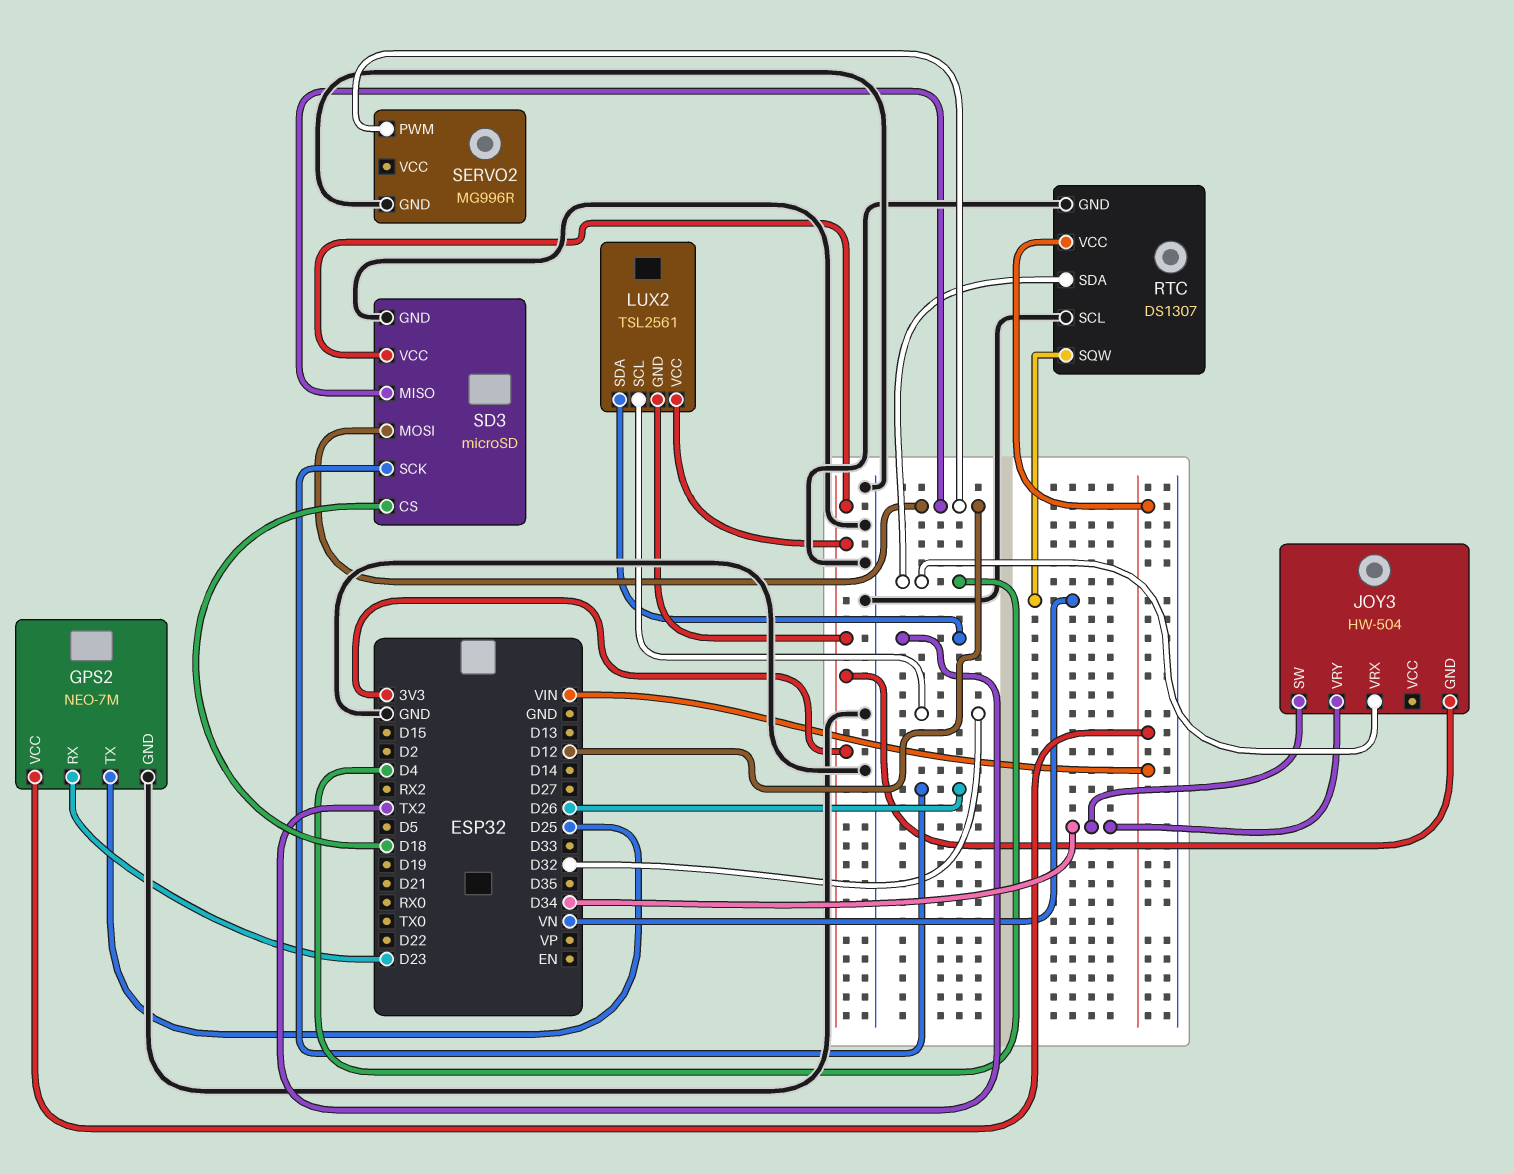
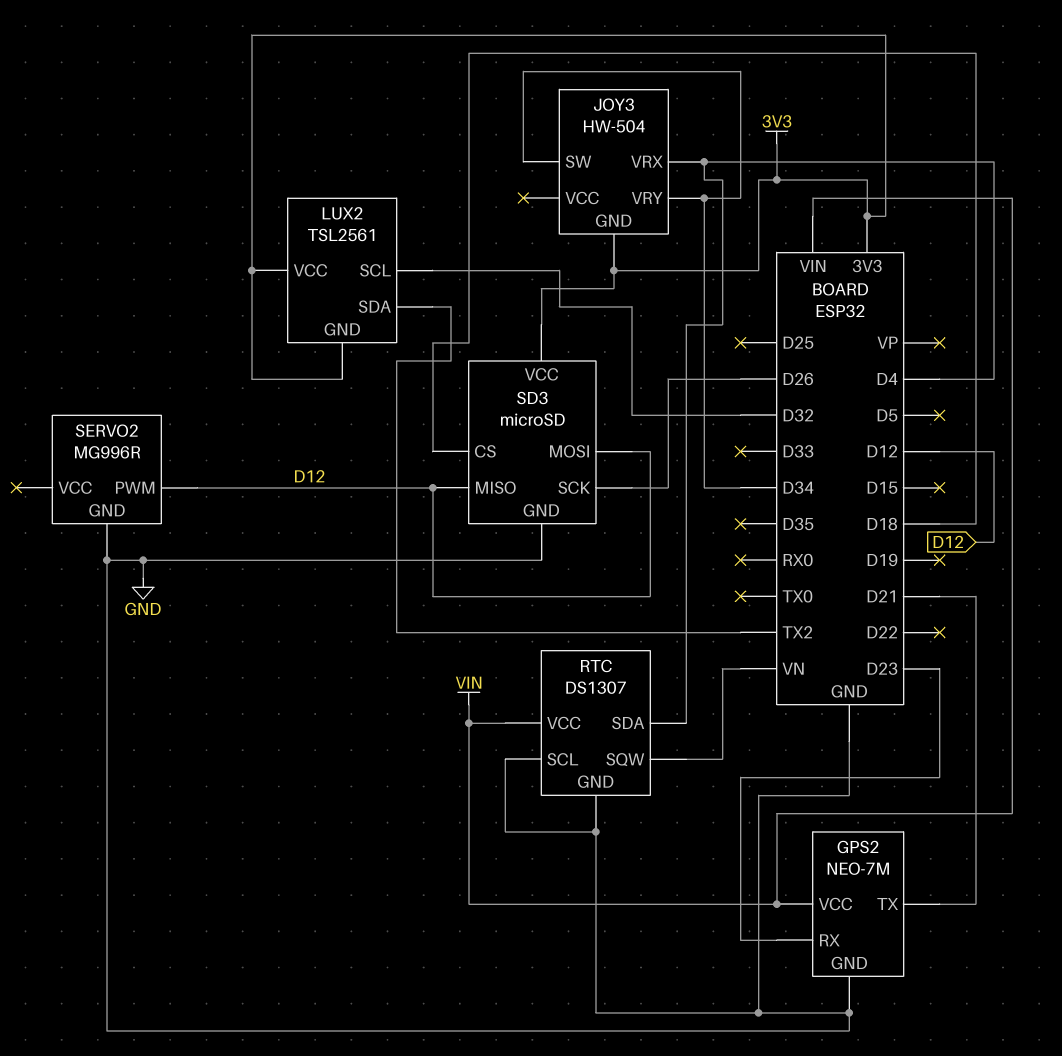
GPS2 pin TX: D25 -> D21

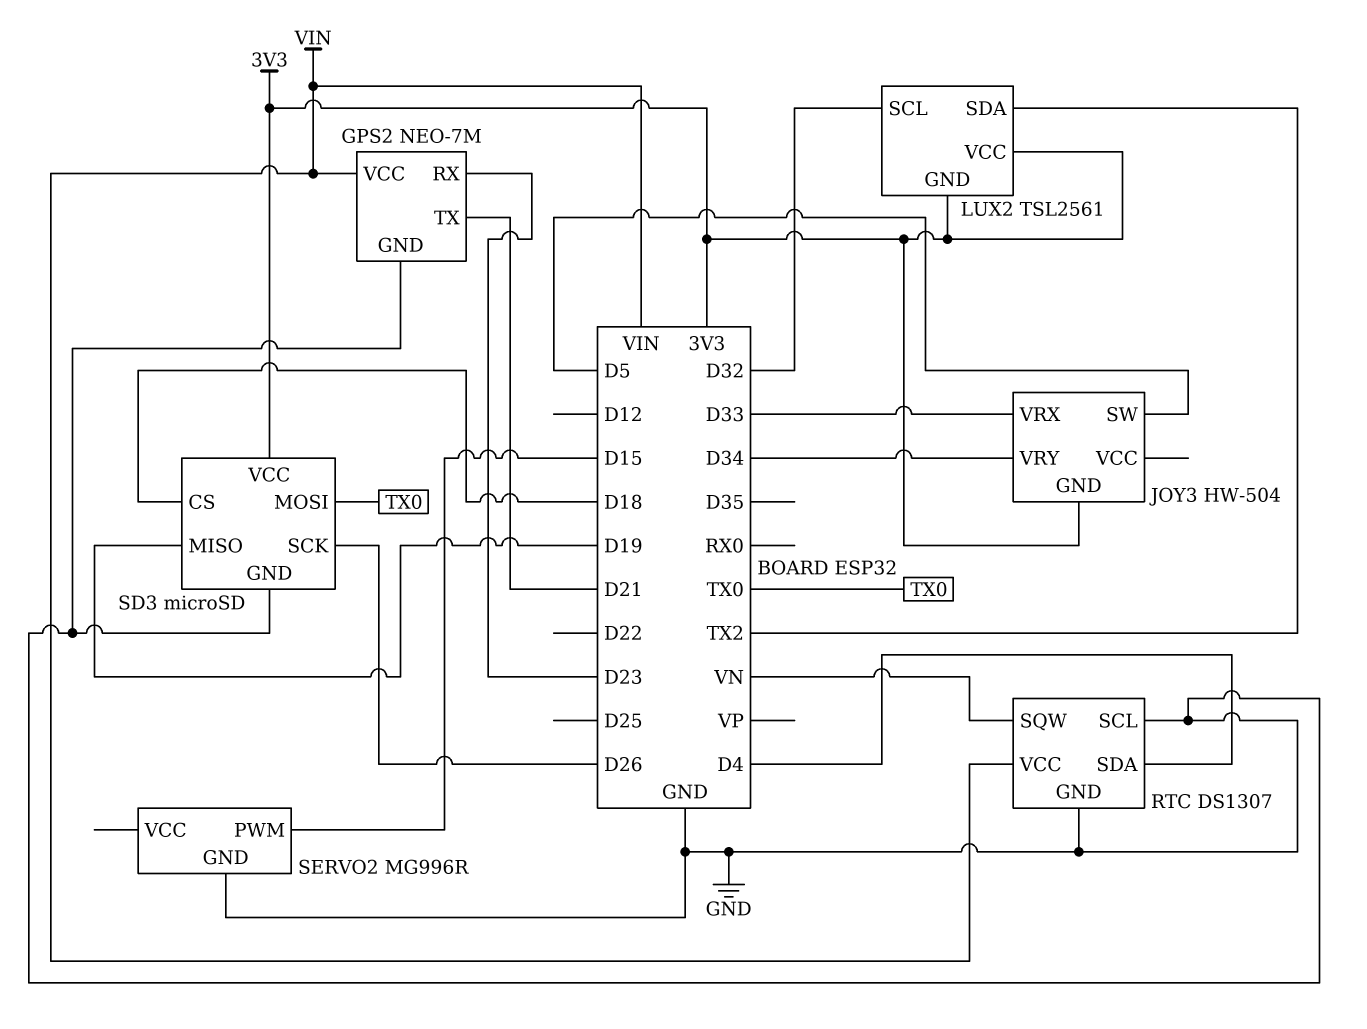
JOY3 pin SW: D34 -> D5
JOY3 pin VRX: D4 -> D33
SD3 pin MISO: D12 -> D19
SD3 pin MOSI: D12 -> TX0
SERVO2 pin PWM: D12 -> D15

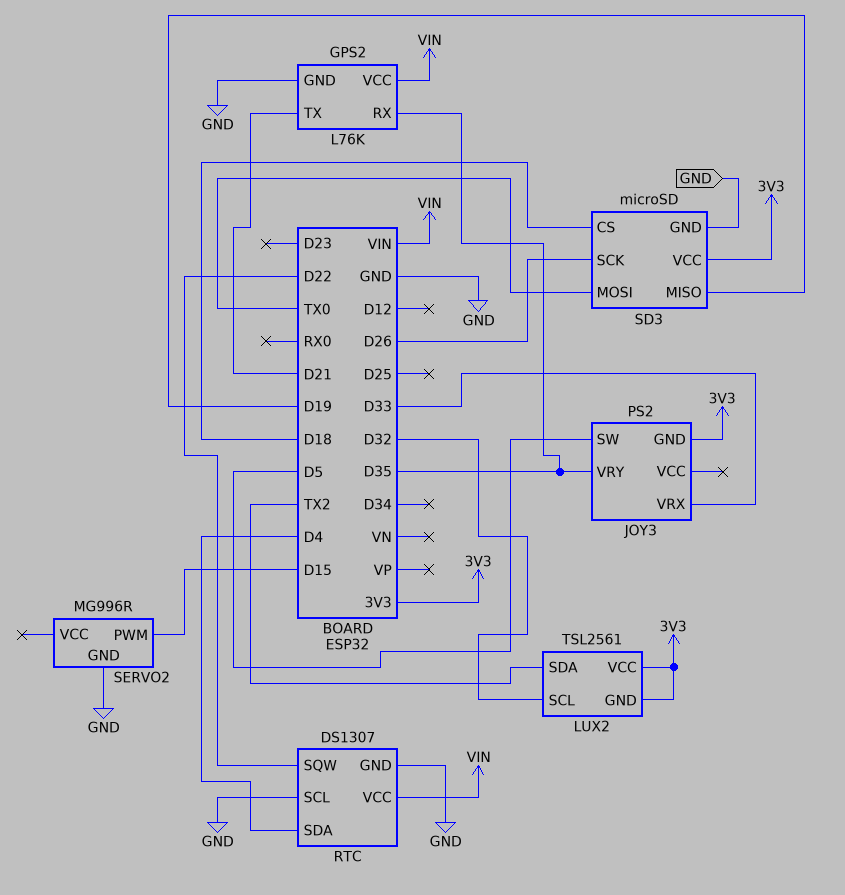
GPS2: NEO-7M -> L76K
GPS2 pin RX: D23 -> D35
JOY3: HW-504 -> PS2
JOY3 pin VRY: D34 -> D35
RTC pin SQW: VN -> D22

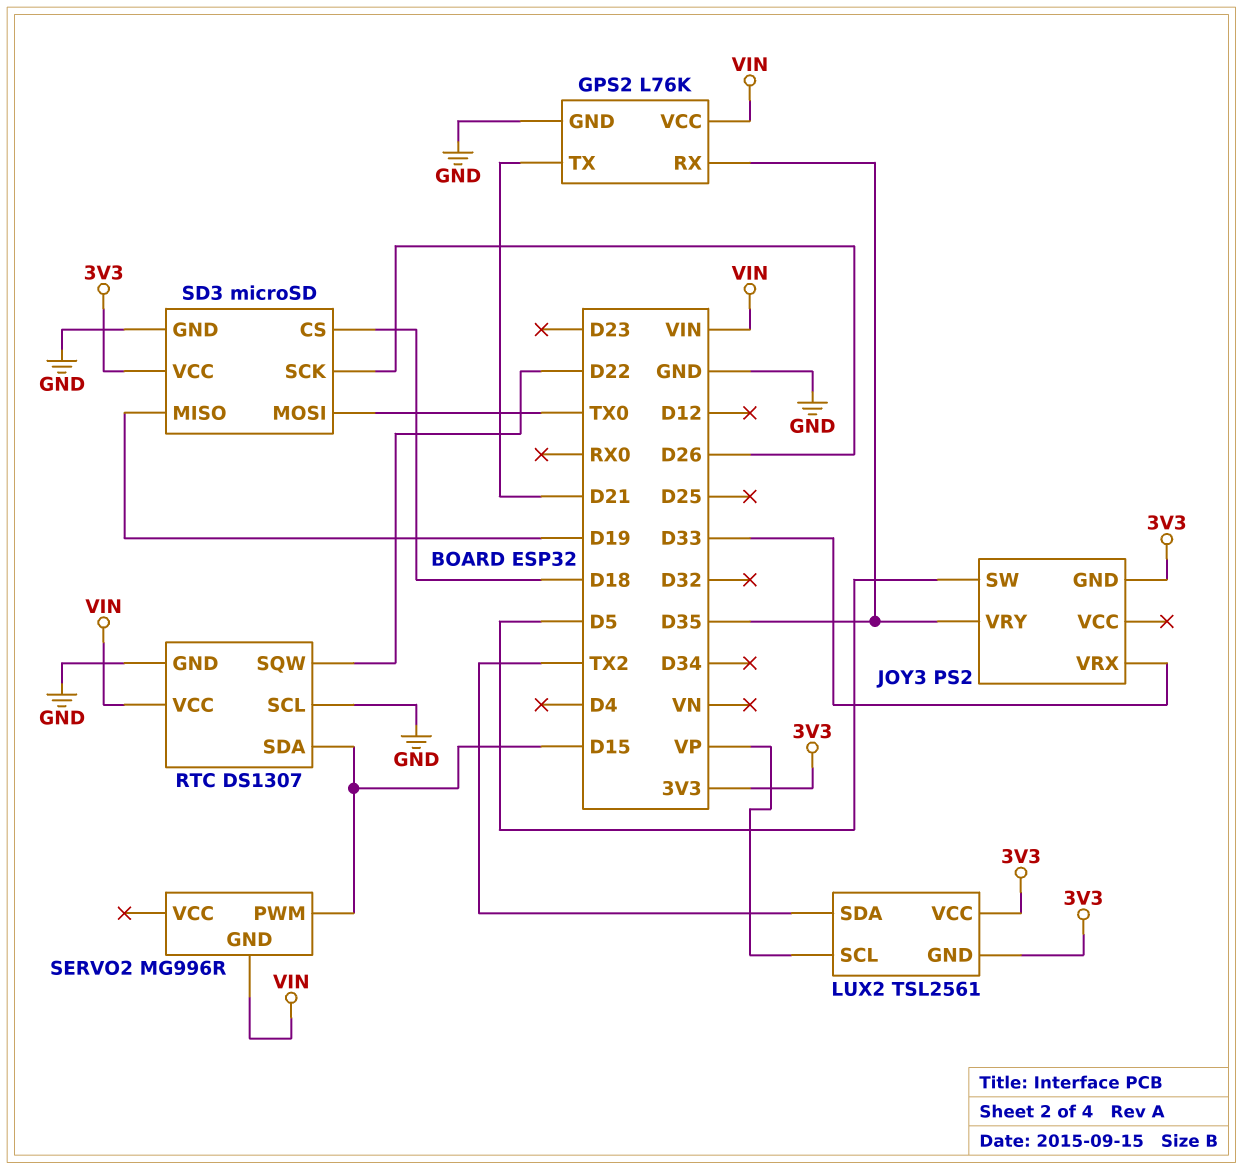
LUX2 pin SCL: D32 -> VP
RTC pin SDA: D4 -> D15
SERVO2 pin GND: GND -> VIN

